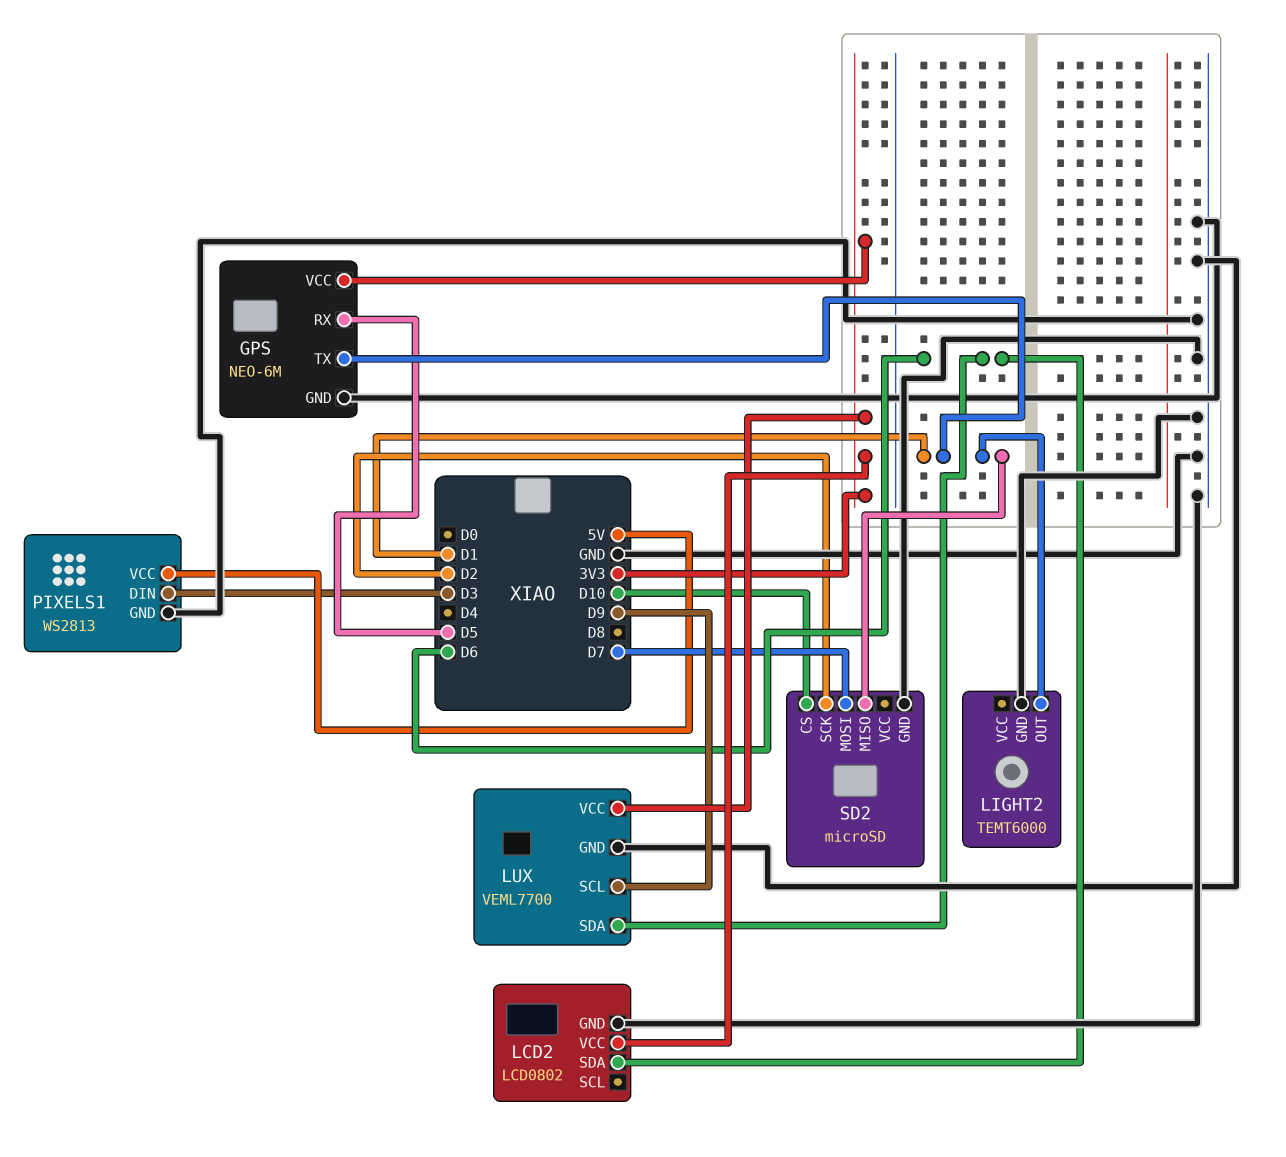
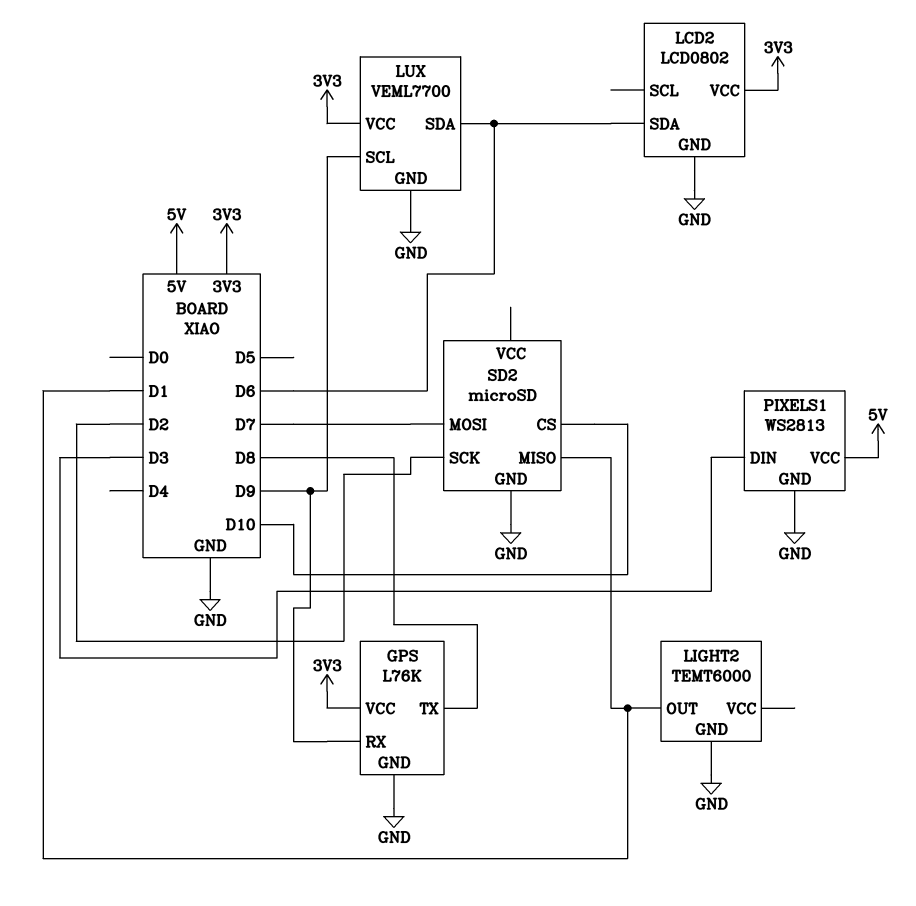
GPS: NEO-6M -> L76K
GPS pin RX: D5 -> D9
GPS pin TX: D1 -> D8

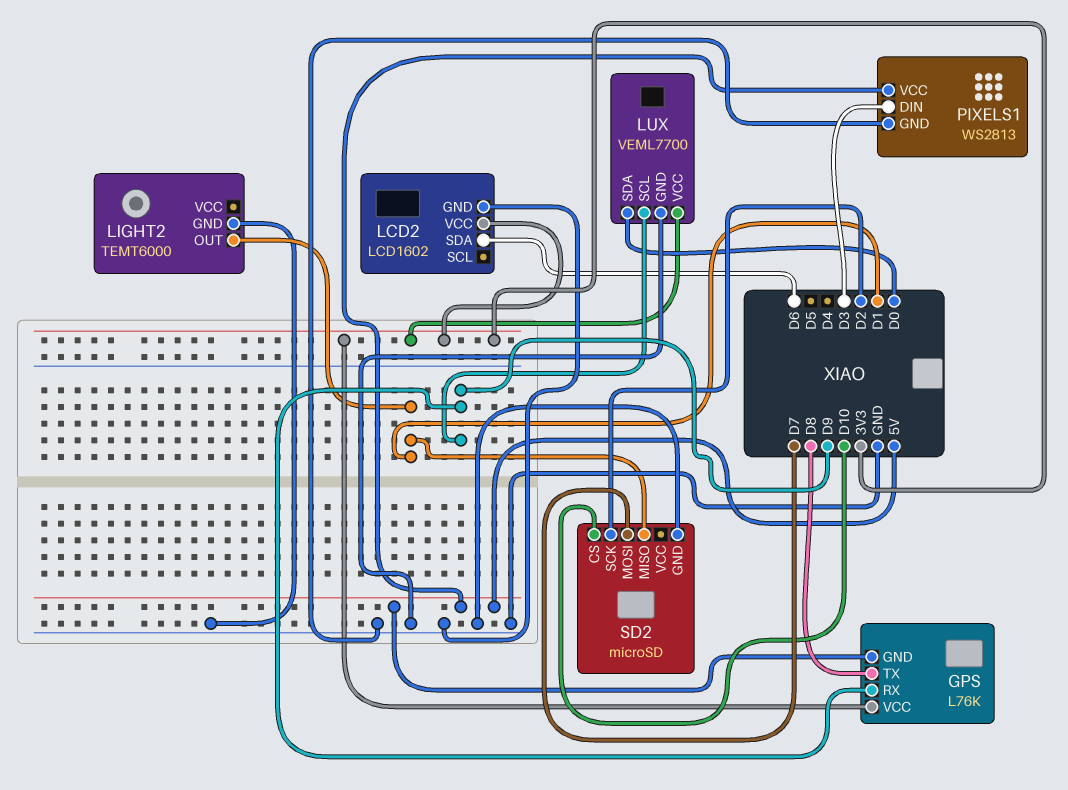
GPS pin GND: GND -> 5V
LCD2: LCD0802 -> LCD1602
LUX pin SDA: D6 -> D0

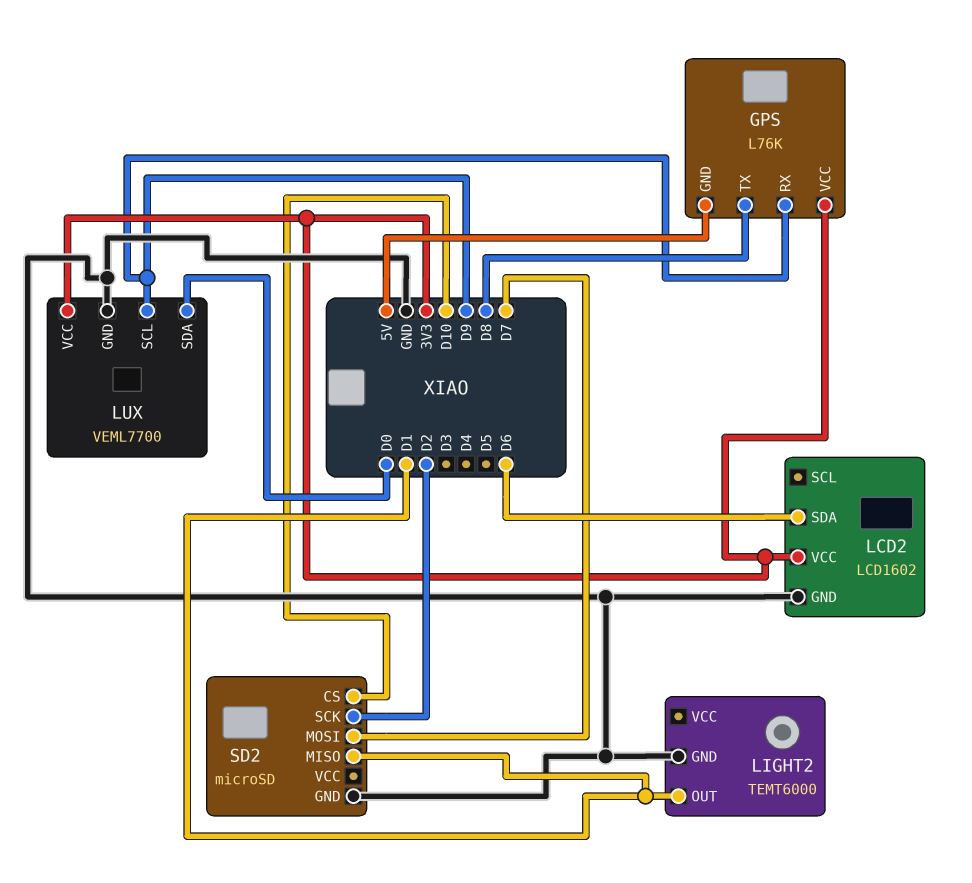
PIXELS1: WS2813 -> none
PIXELS1 pin DIN: D3 -> none
PIXELS1 pin GND: GND -> none
PIXELS1 pin VCC: 5V -> none

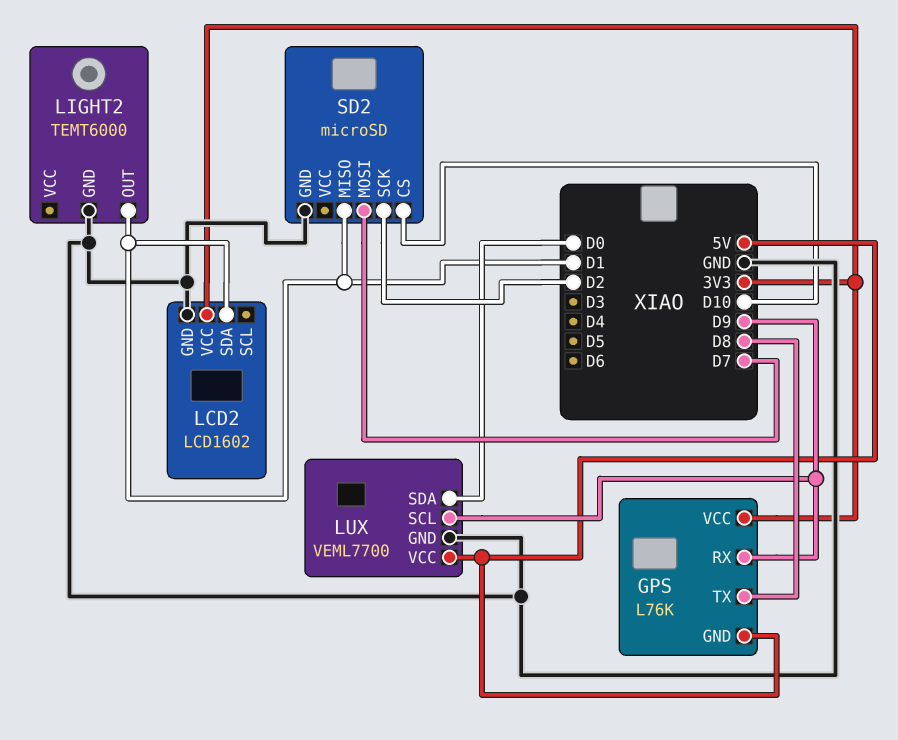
LCD2 pin SDA: D6 -> D1
LUX pin VCC: 3V3 -> 5V

